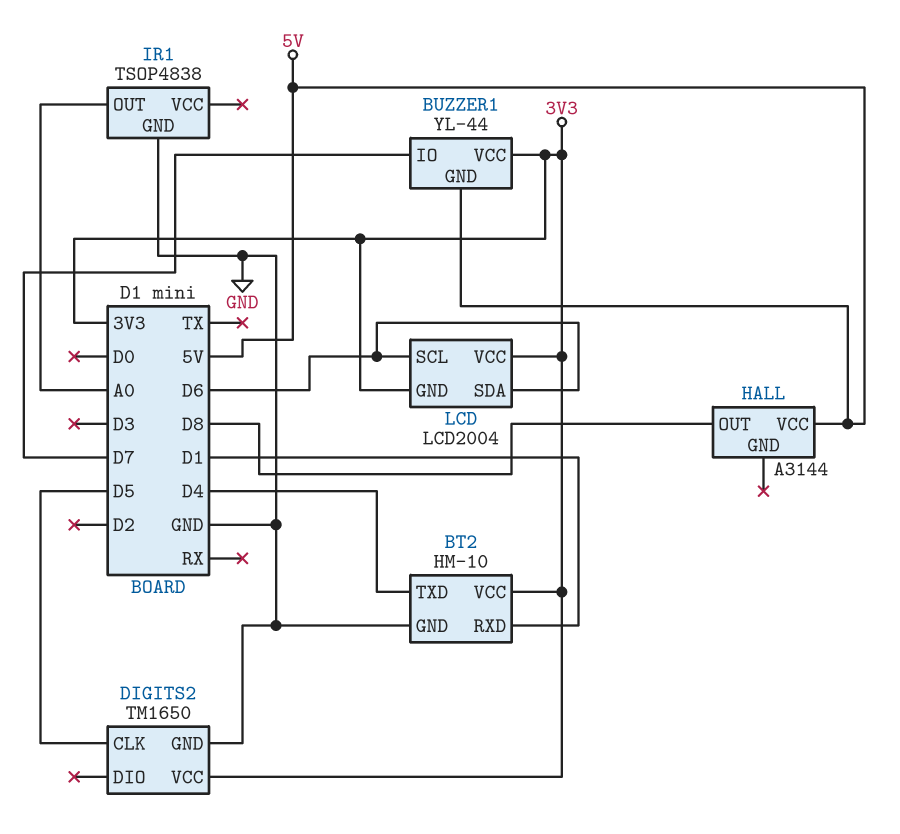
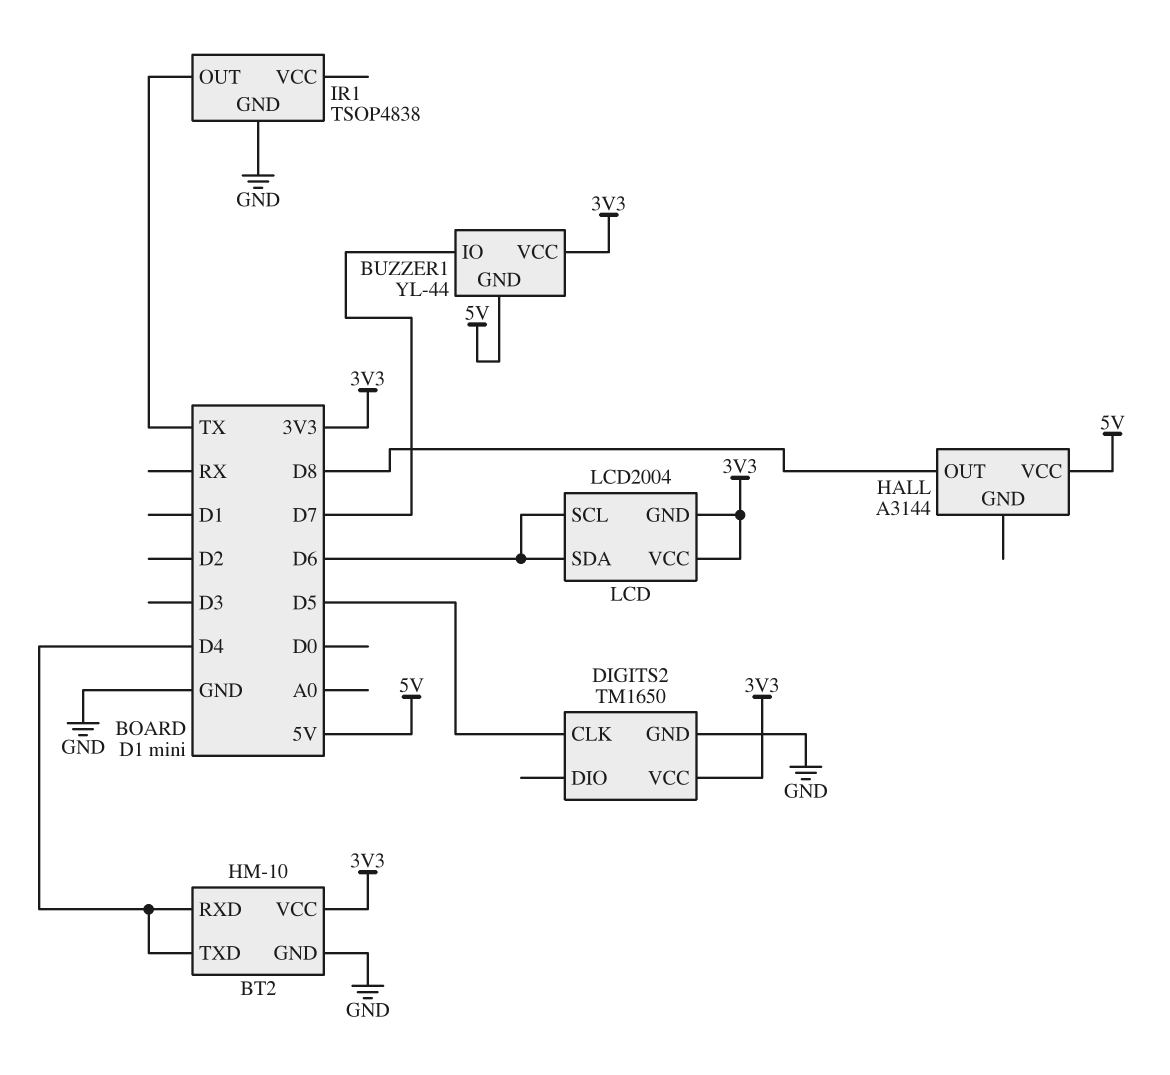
BT2 pin RXD: D1 -> D4
IR1 pin OUT: A0 -> TX

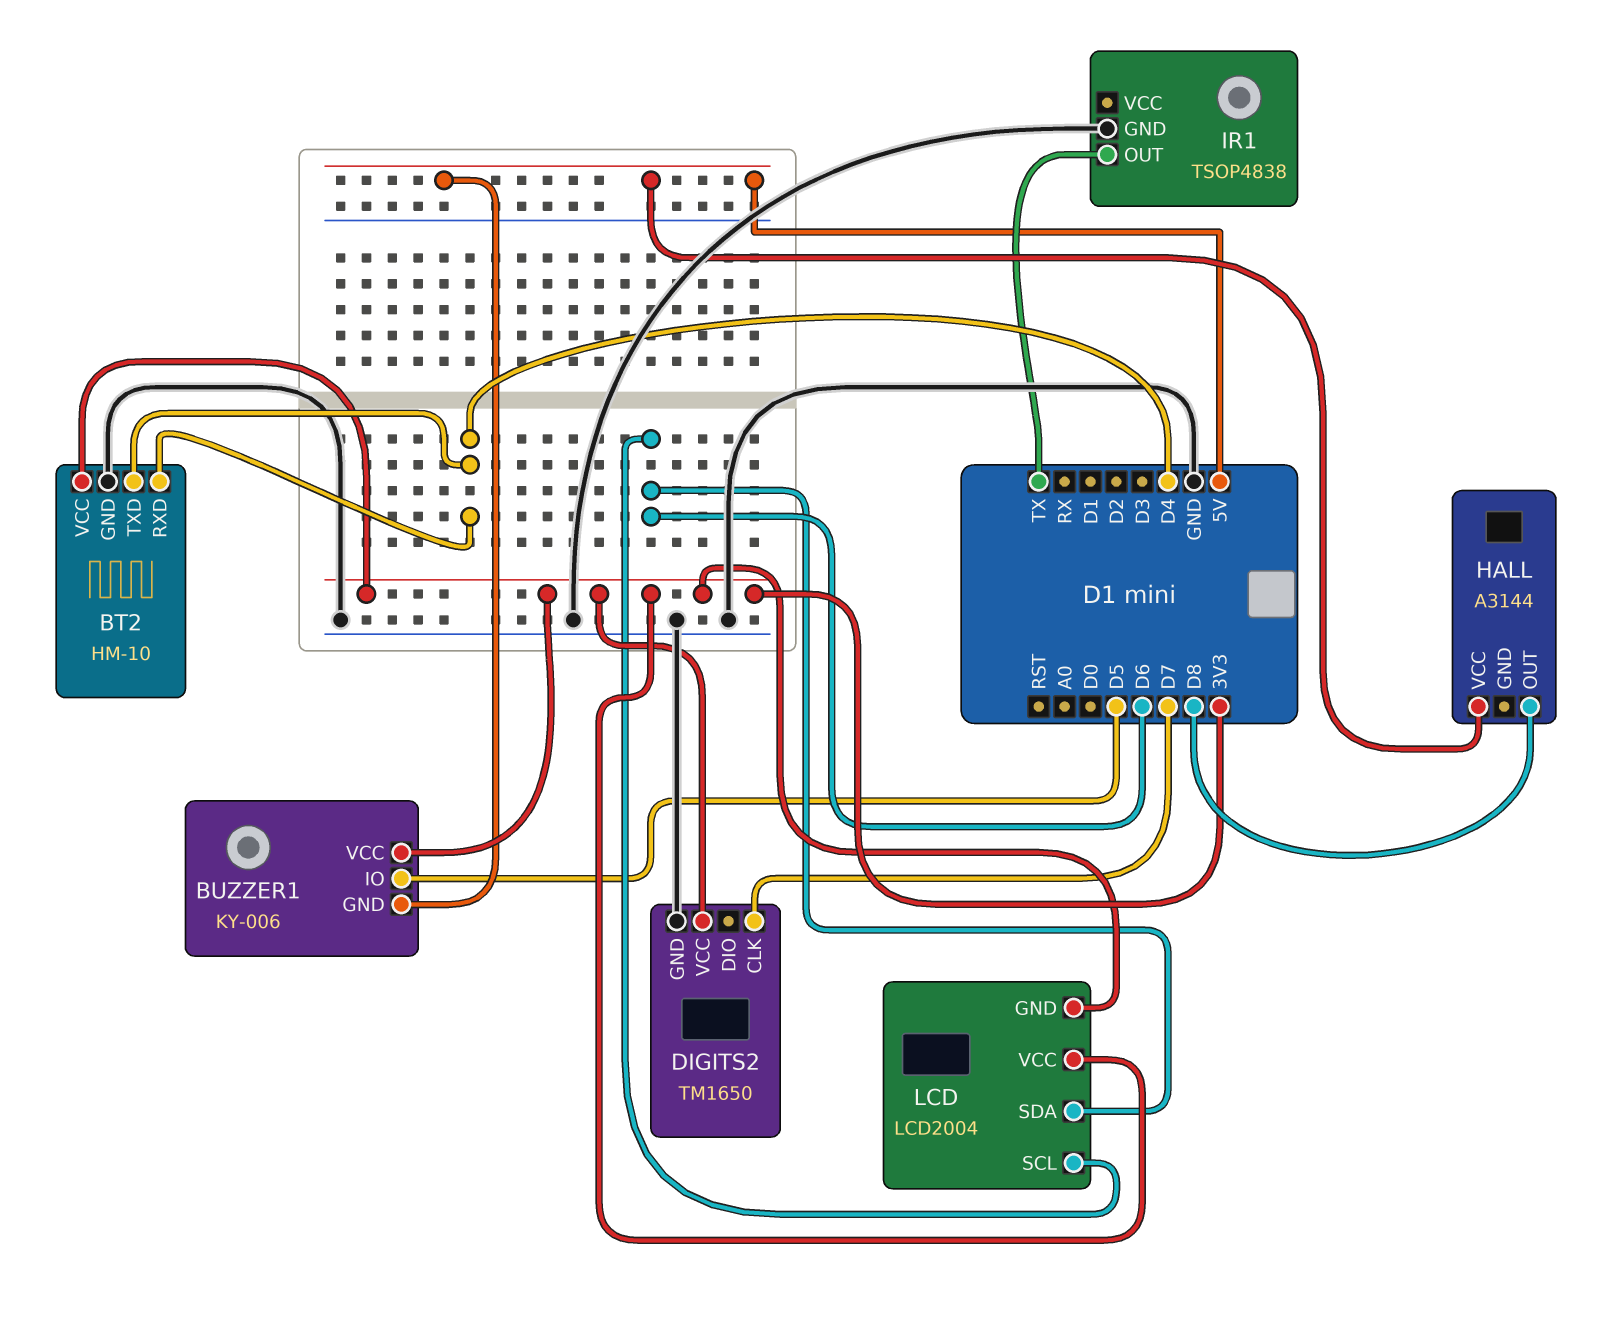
BUZZER1: YL-44 -> KY-006
BUZZER1 pin IO: D7 -> D5
DIGITS2 pin CLK: D5 -> D7

